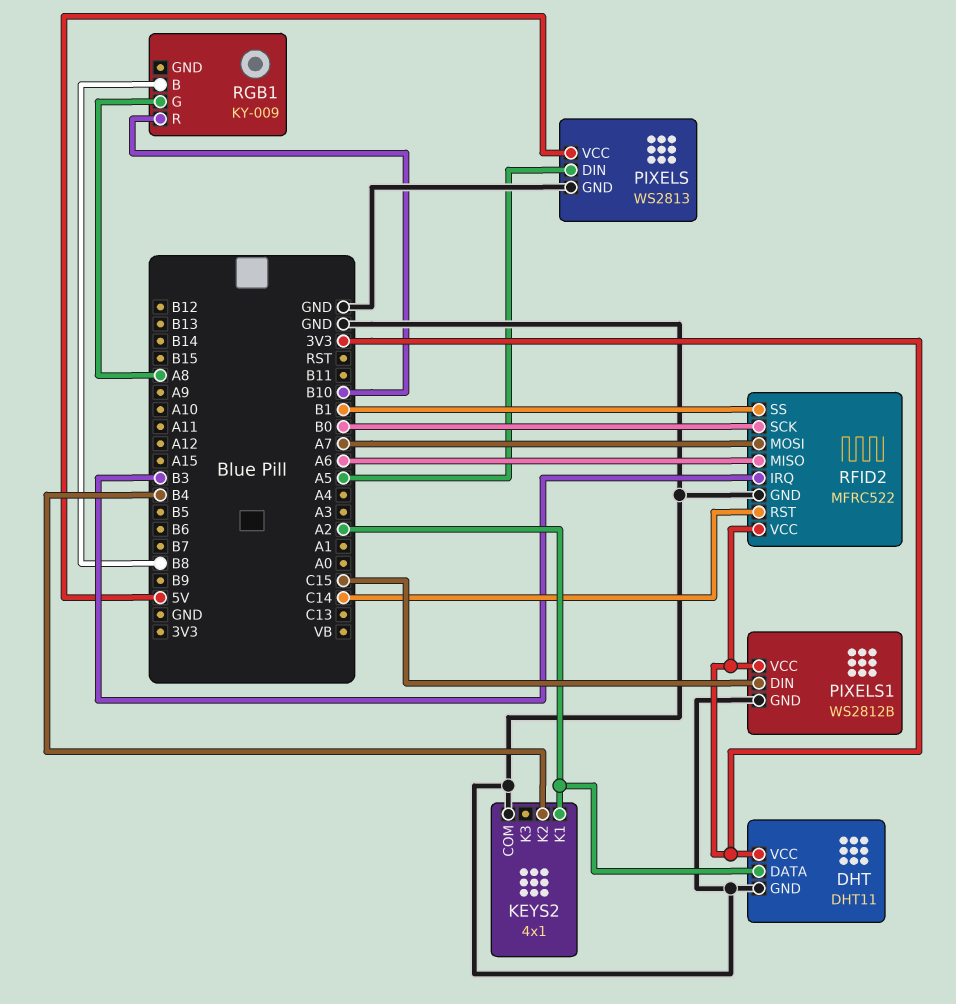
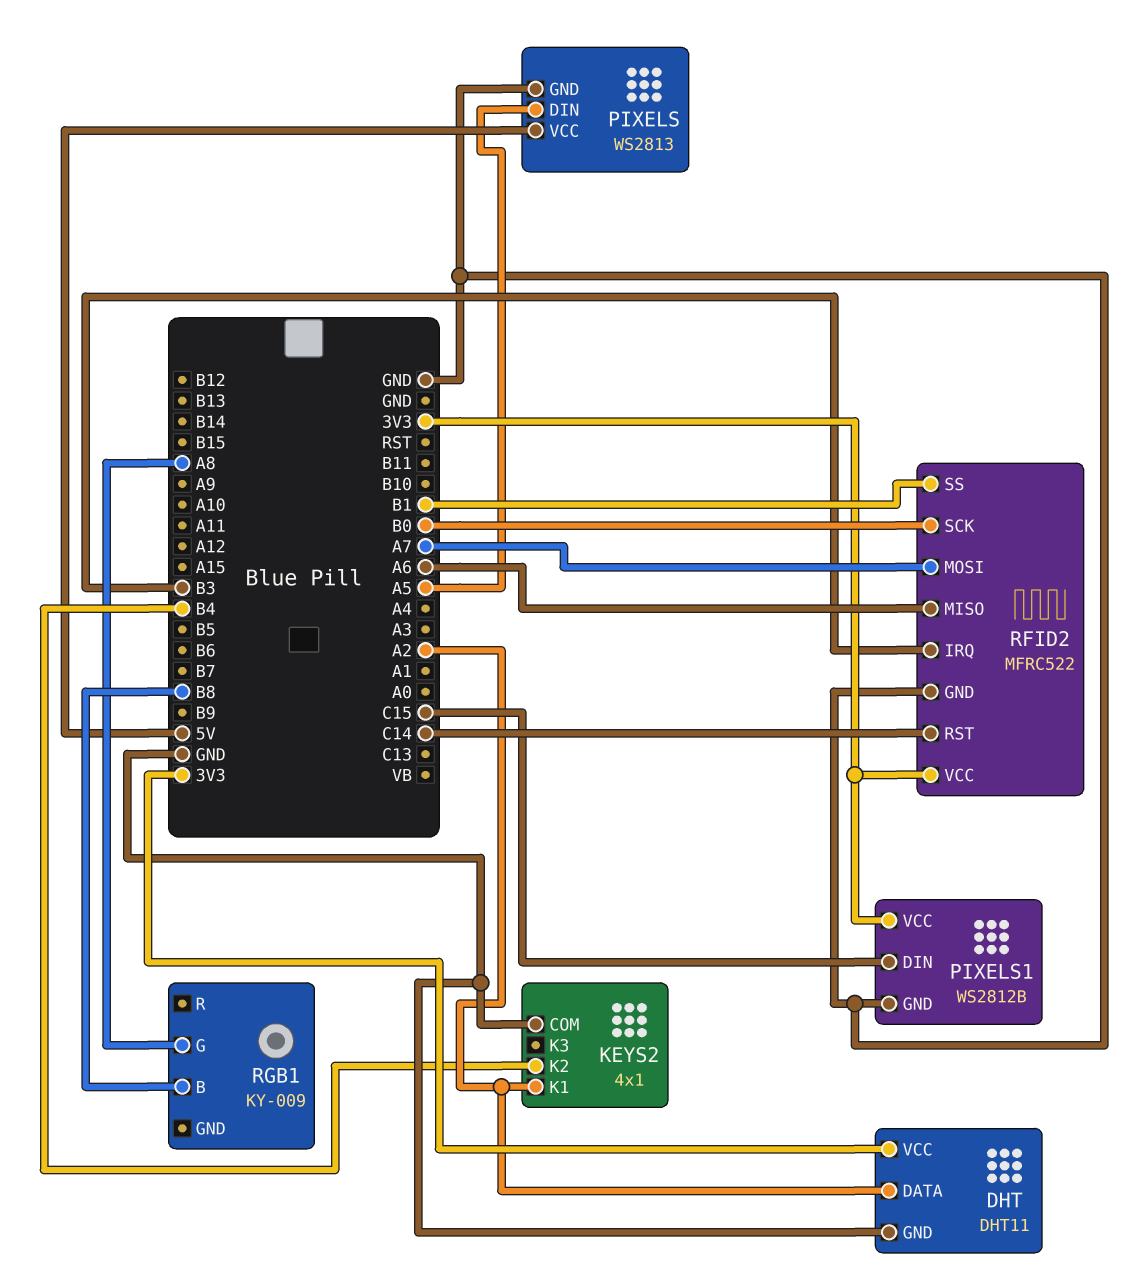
RGB1 pin R: B10 -> none

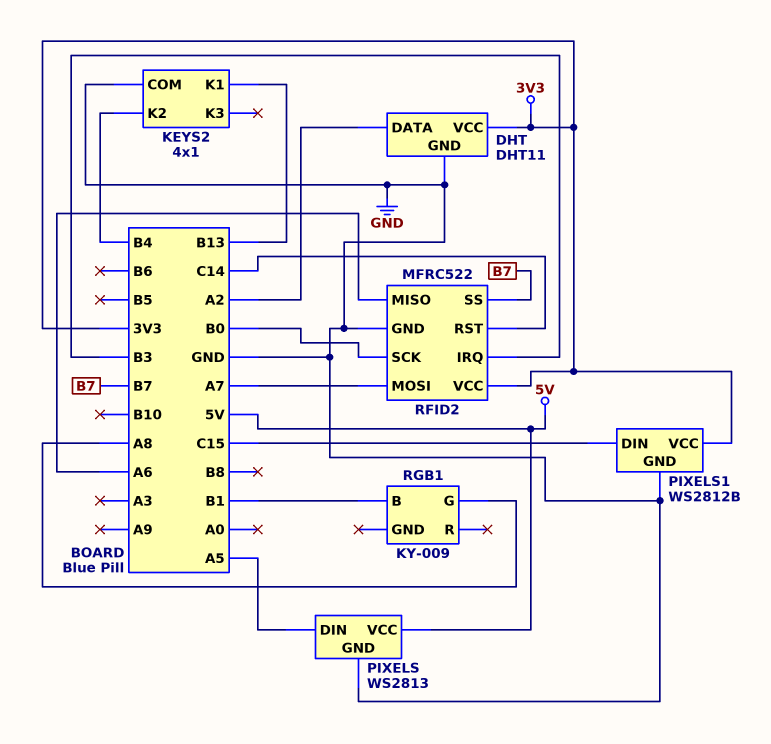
KEYS2 pin K1: A2 -> B13
RFID2 pin SS: B1 -> B7
RGB1 pin B: B8 -> B1

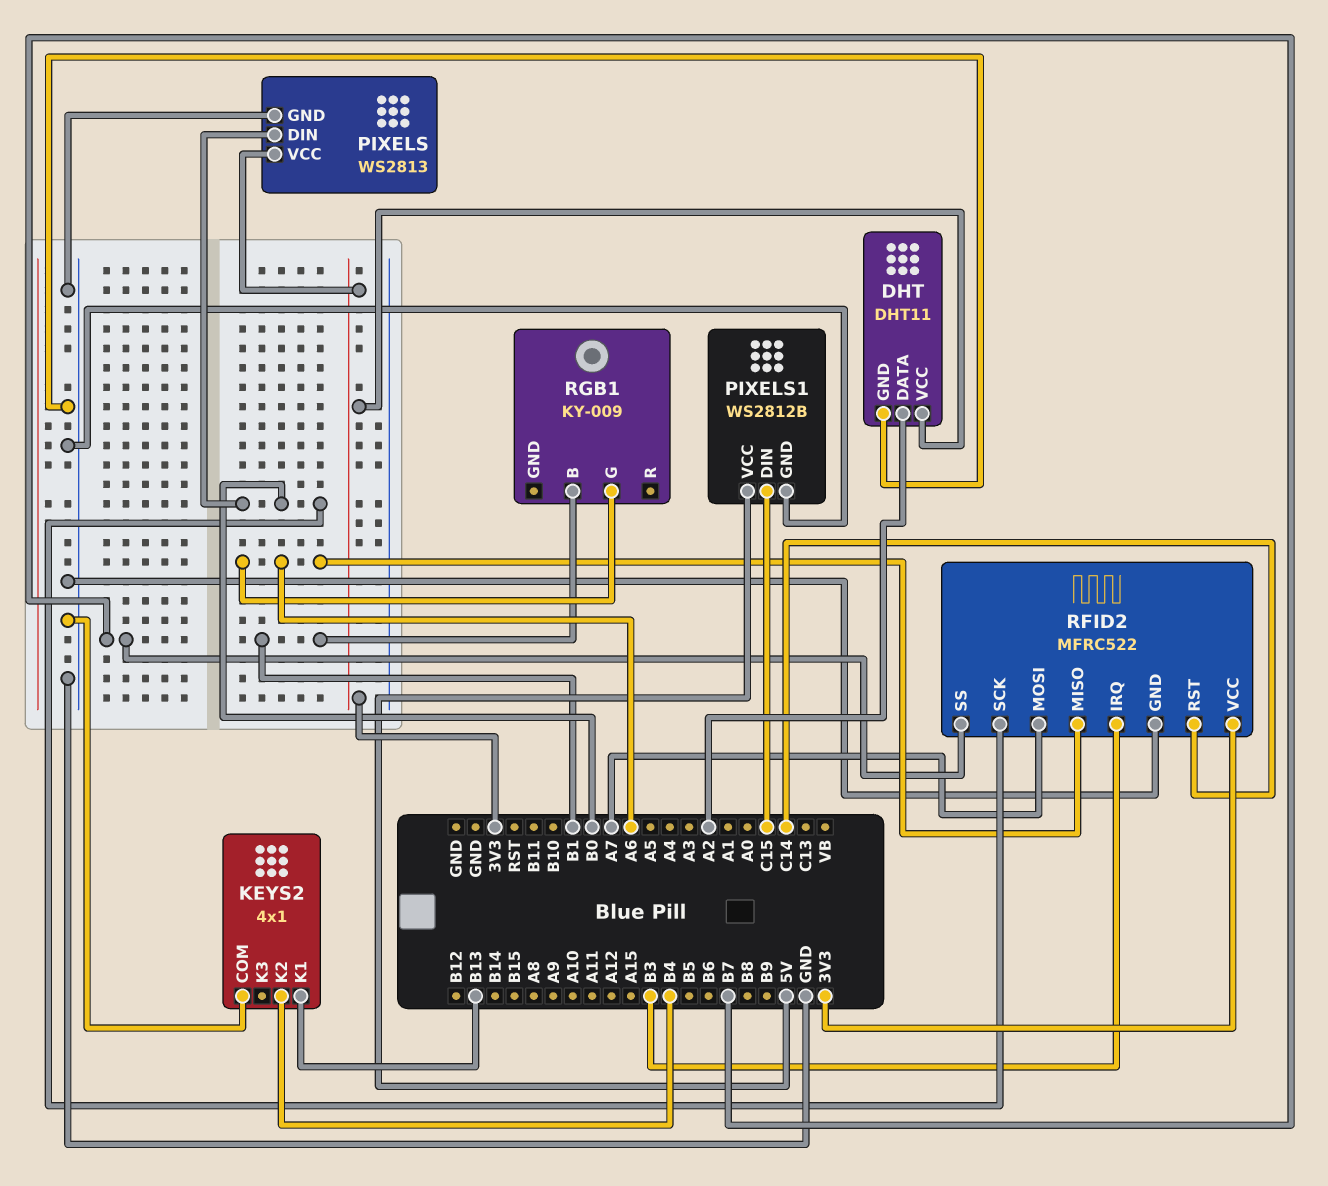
PIXELS pin DIN: A5 -> B0
PIXELS pin VCC: 5V -> 3V3
PIXELS1 pin VCC: 3V3 -> 5V
RGB1 pin G: A8 -> A6

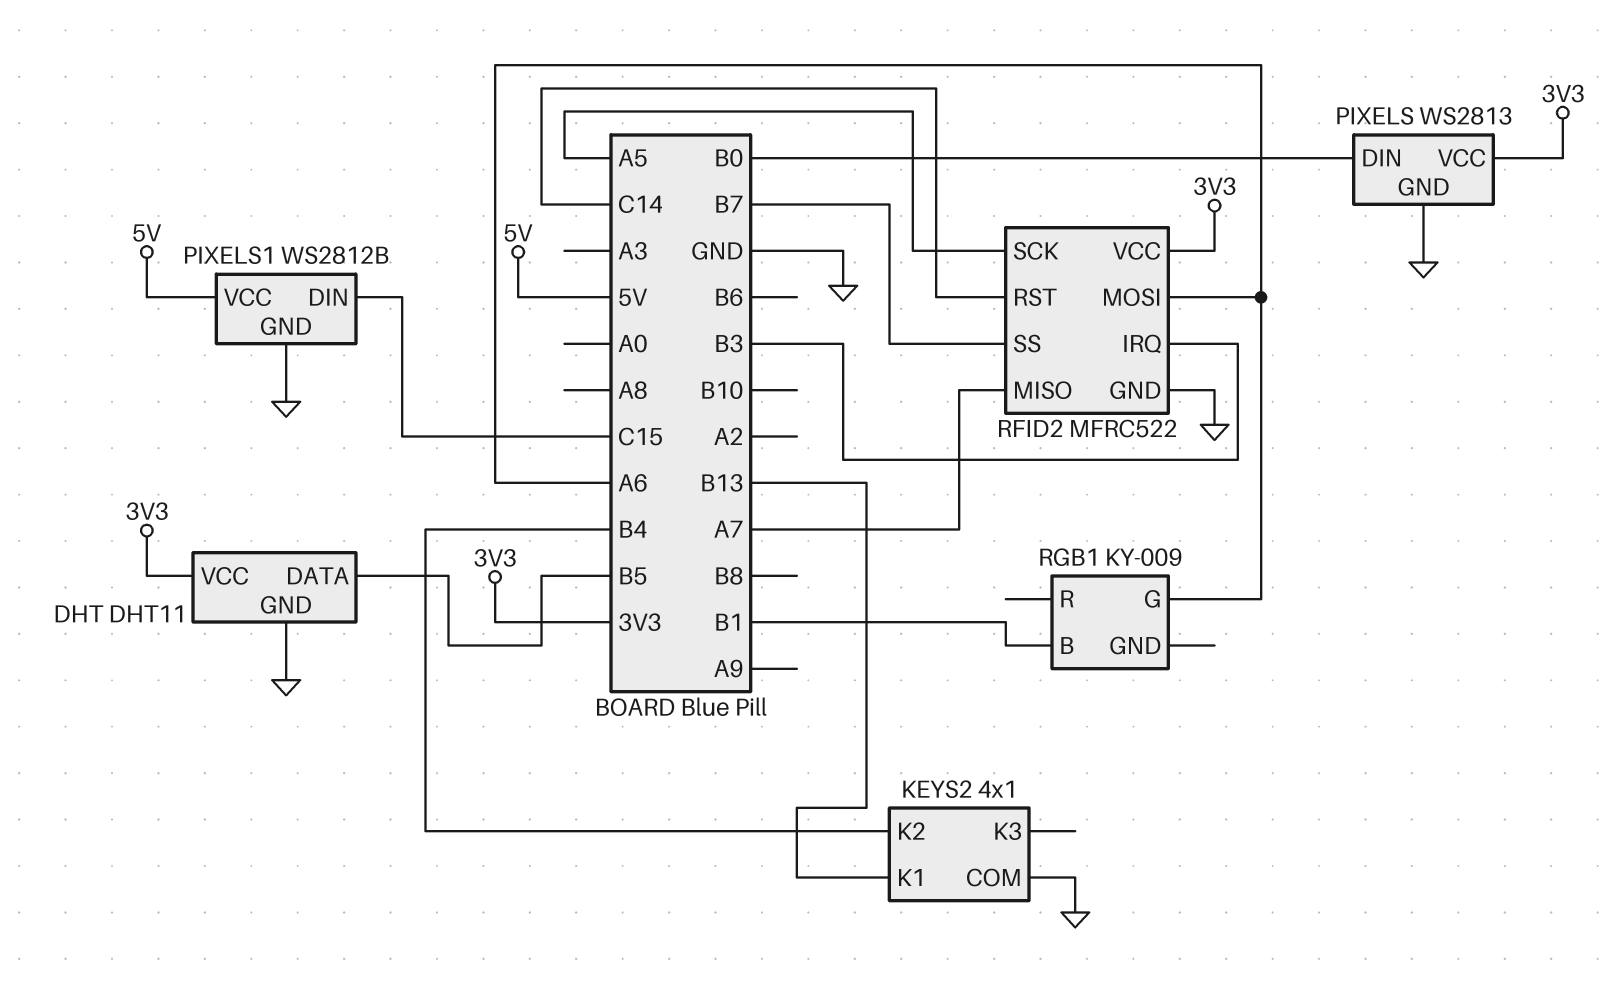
DHT pin DATA: A2 -> B5
RFID2 pin MISO: A6 -> A7
RFID2 pin MOSI: A7 -> A6
RFID2 pin SCK: B0 -> A5

